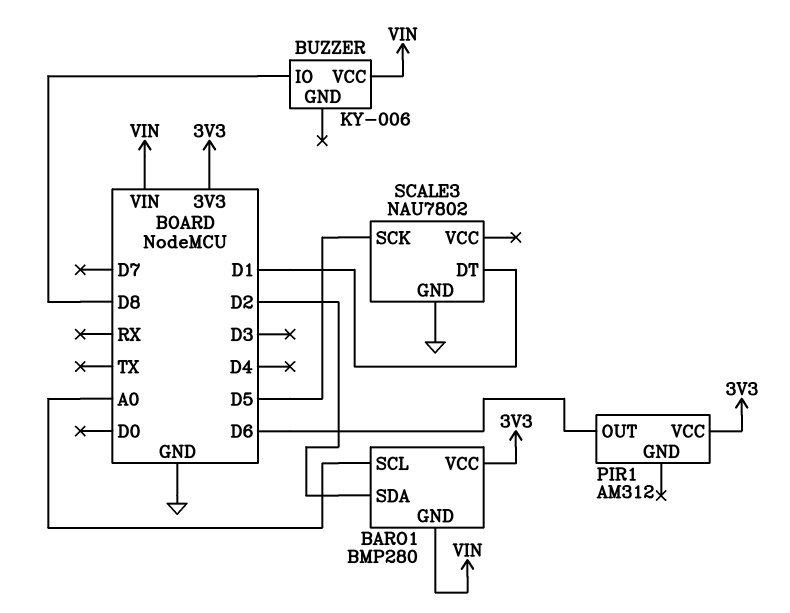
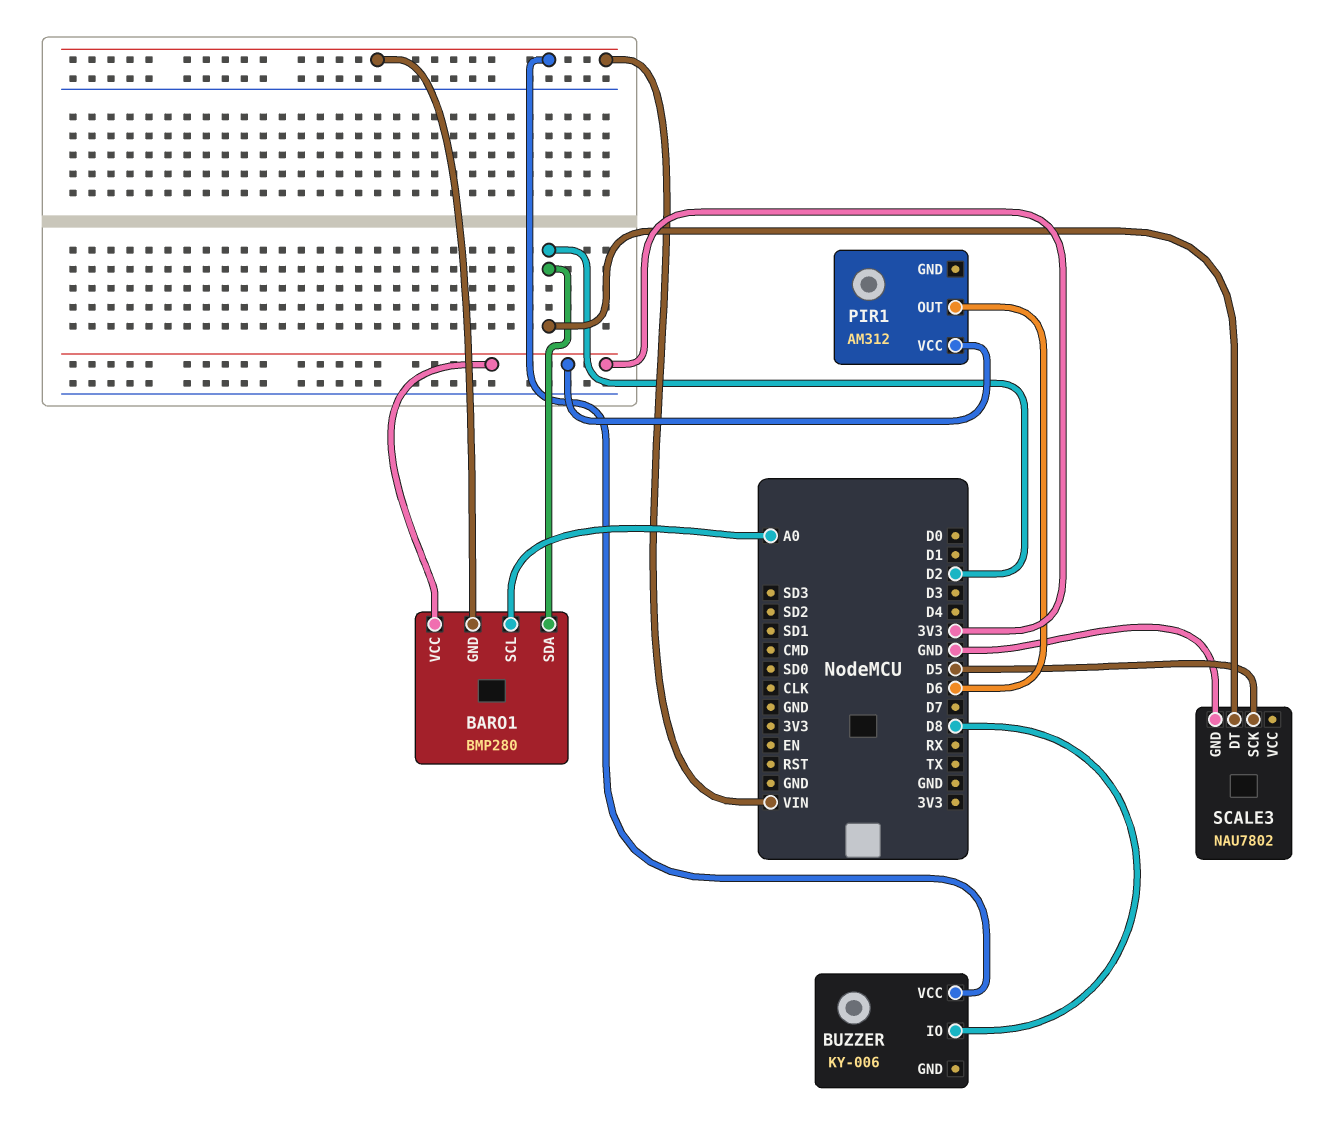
SCALE3 pin DT: D1 -> D2

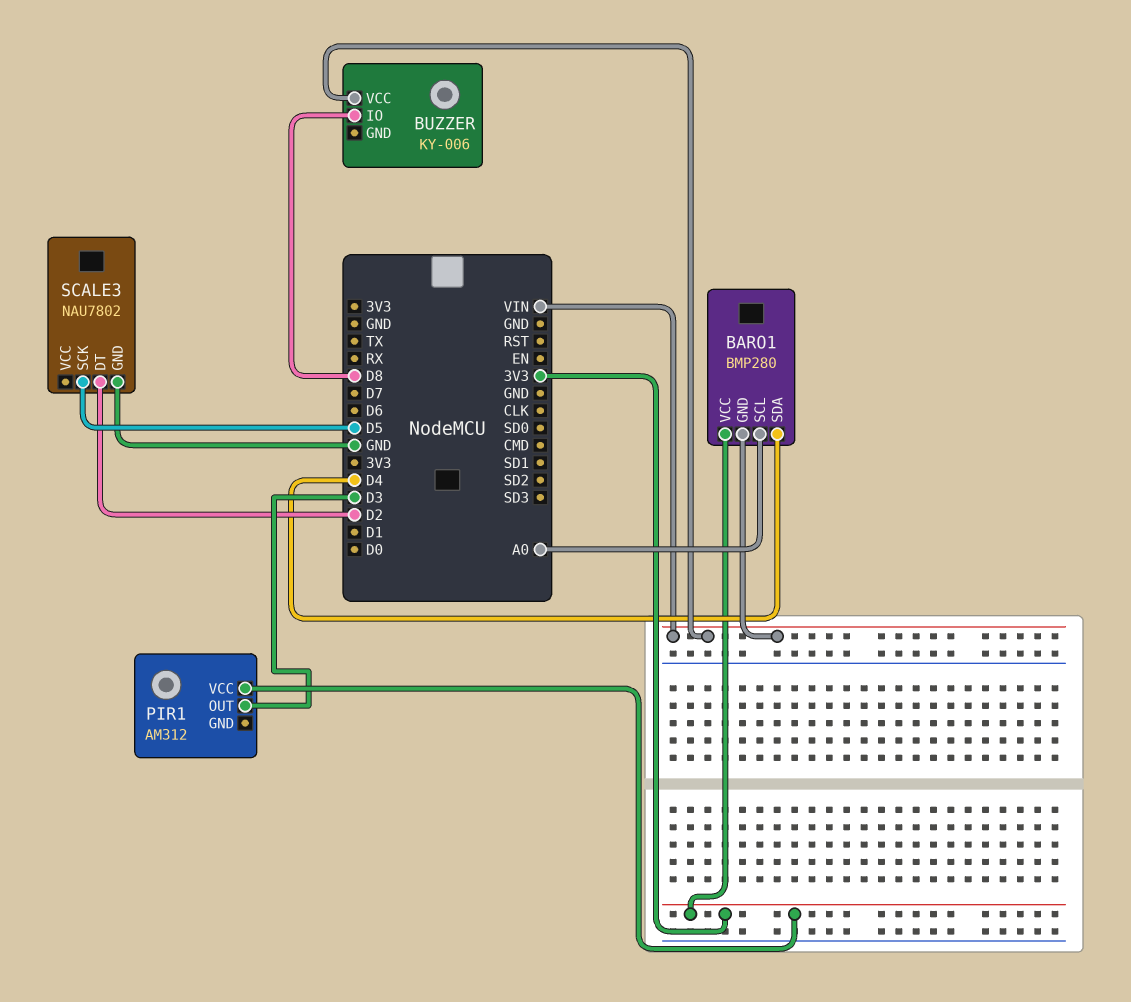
BARO1 pin SDA: D2 -> D4
PIR1 pin OUT: D6 -> D3

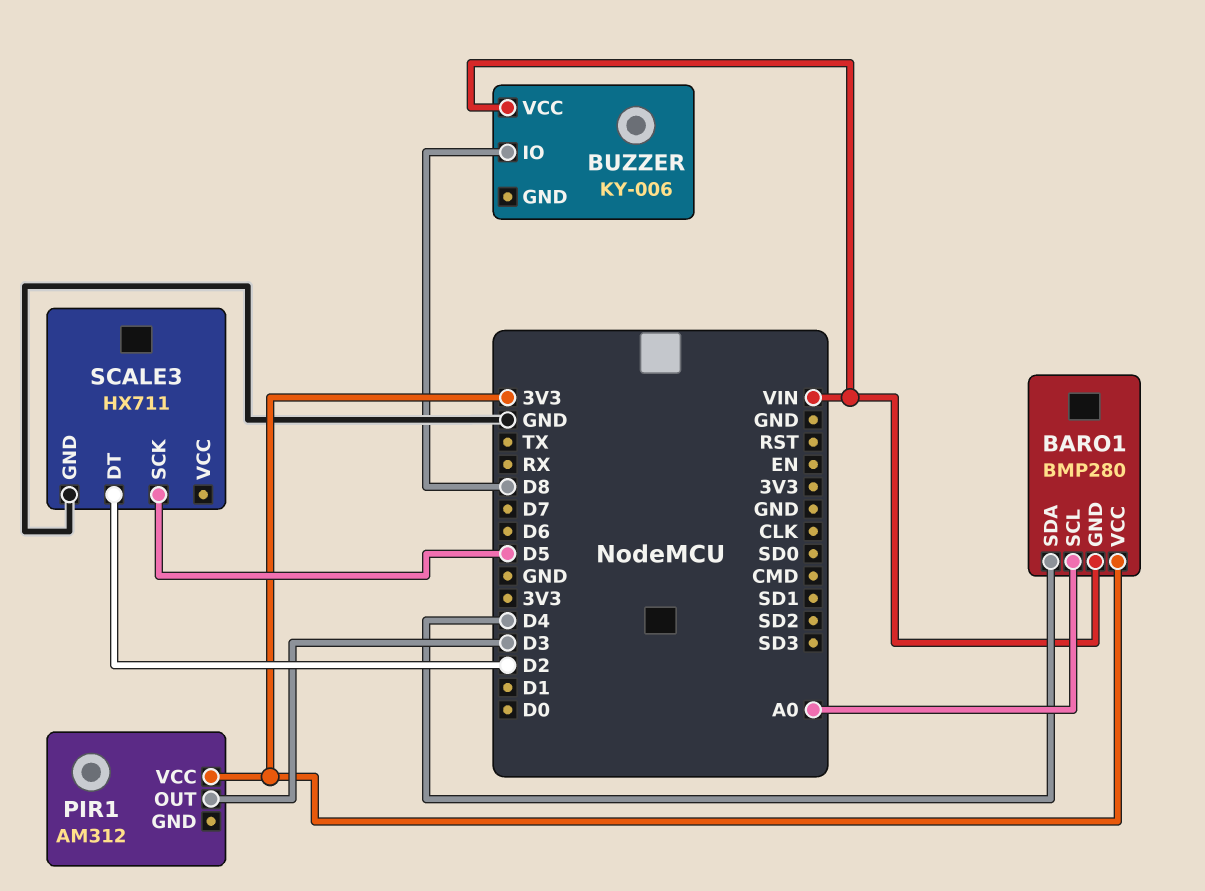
SCALE3: NAU7802 -> HX711

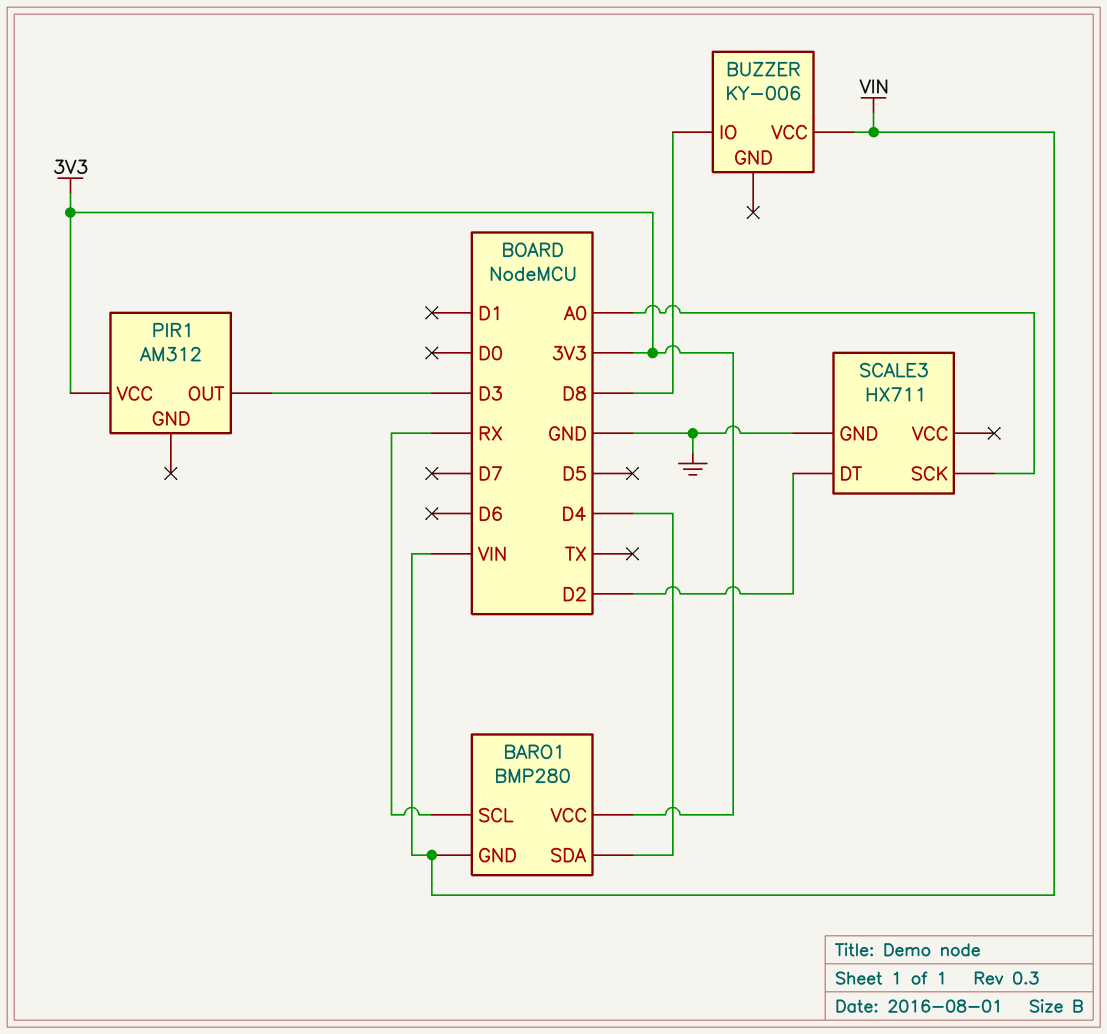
BARO1 pin SCL: A0 -> RX
SCALE3 pin SCK: D5 -> A0

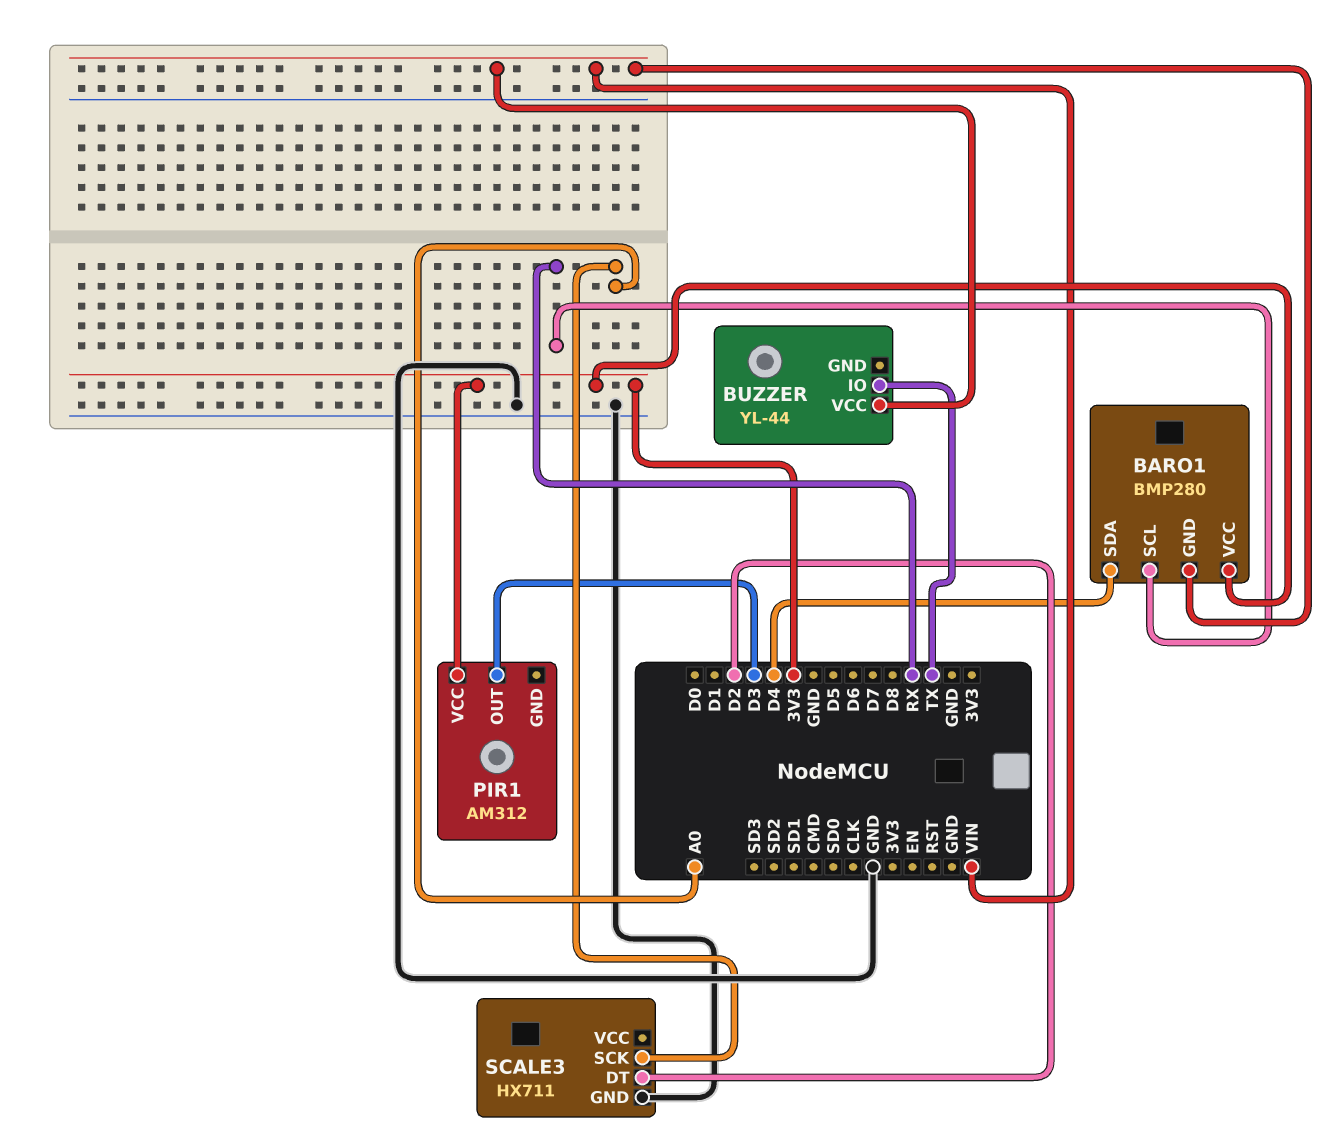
BUZZER: KY-006 -> YL-44
BUZZER pin IO: D8 -> TX

